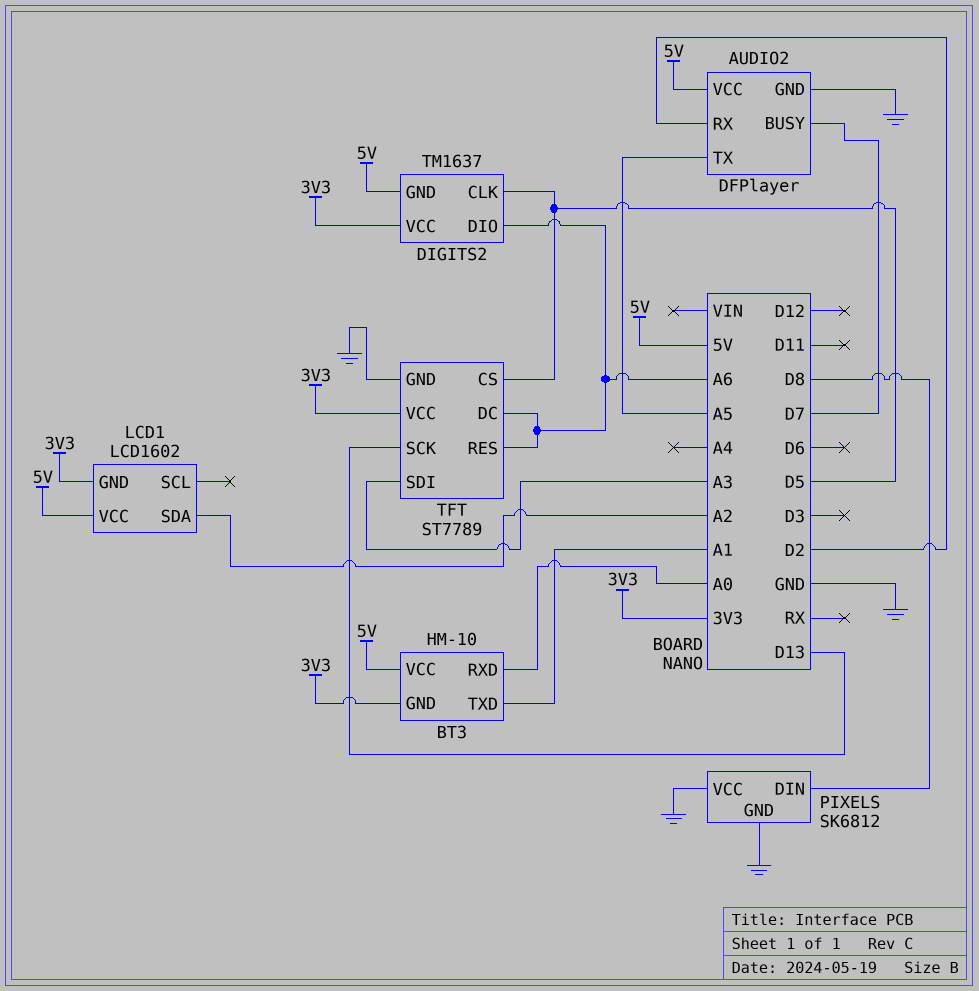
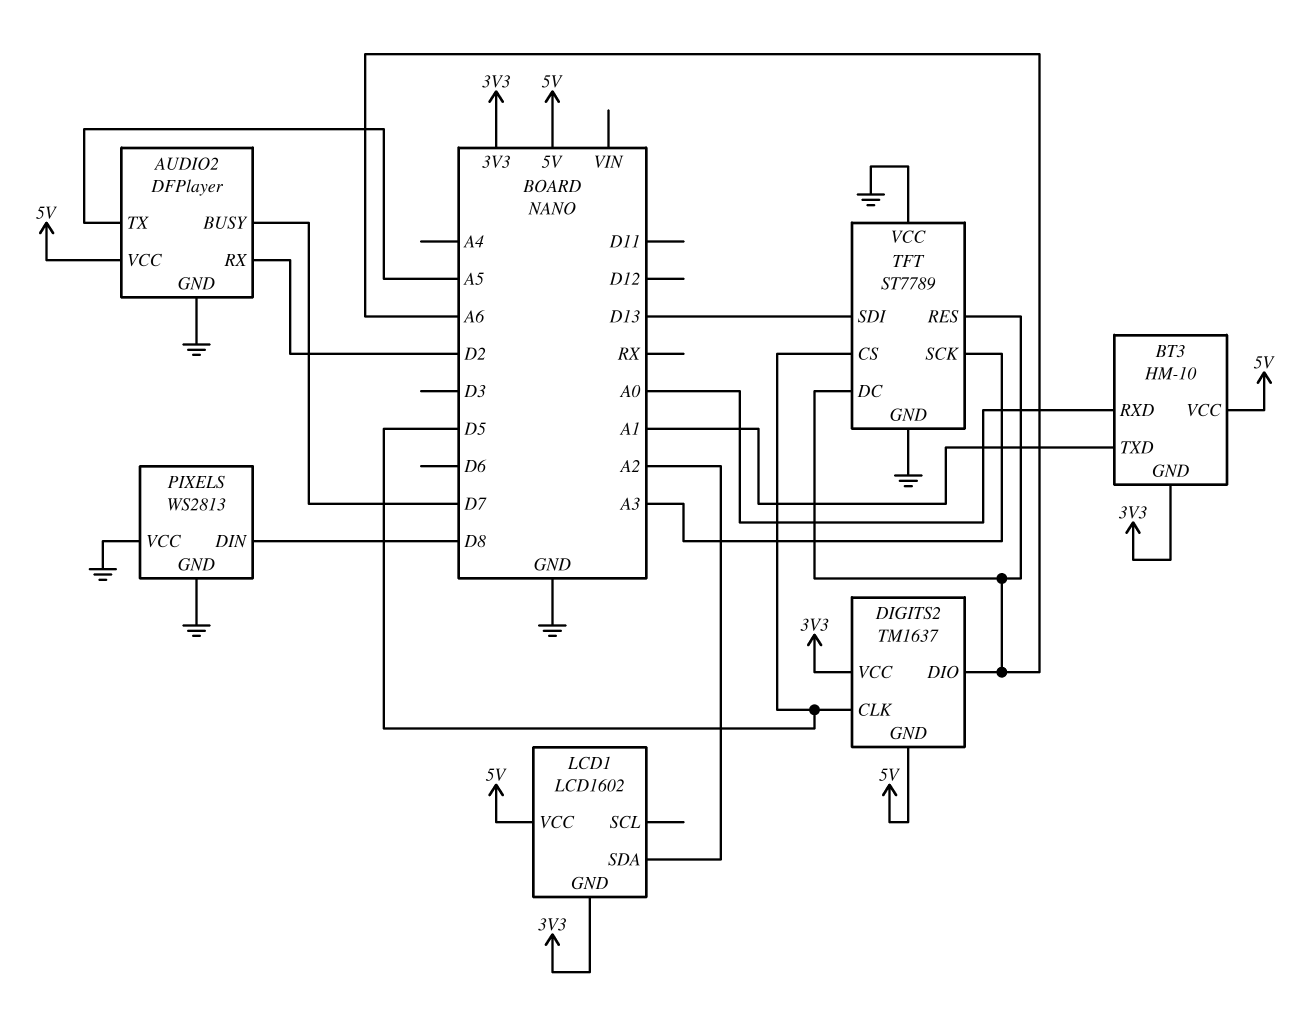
PIXELS: SK6812 -> WS2813
TFT pin SCK: D13 -> A3
TFT pin SDI: A3 -> D13
TFT pin VCC: 3V3 -> GND

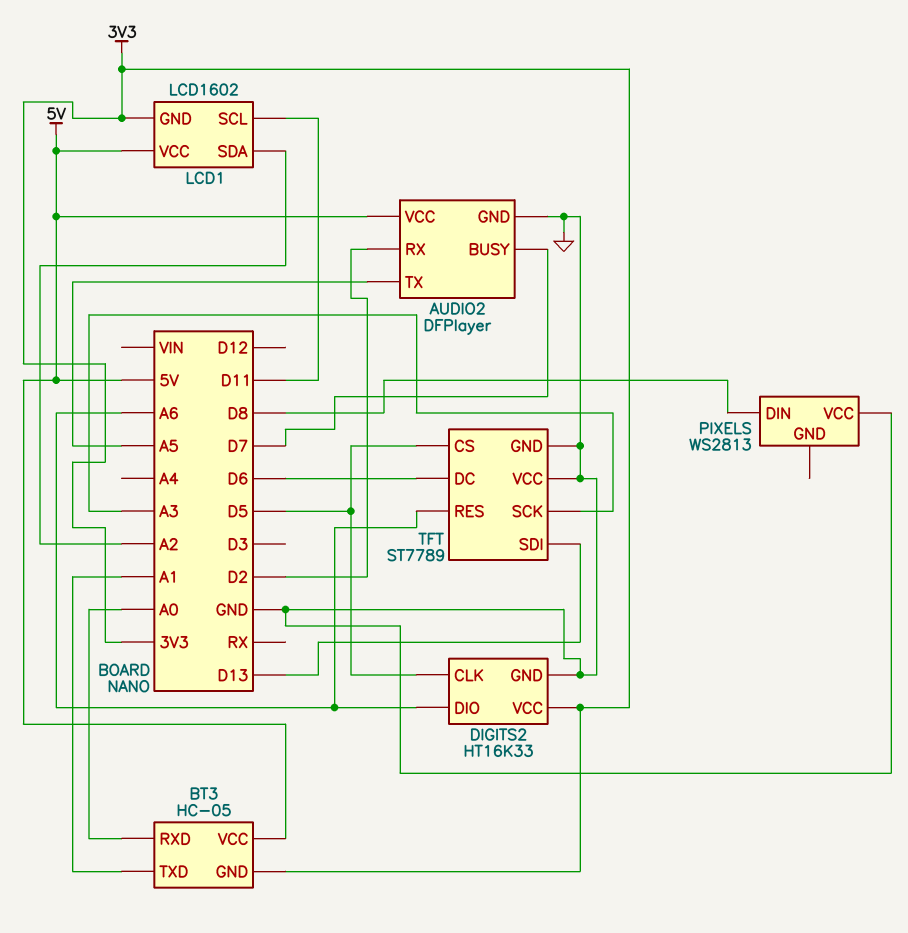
BT3: HM-10 -> HC-05
DIGITS2: TM1637 -> HT16K33
DIGITS2 pin GND: 5V -> GND
LCD1 pin SCL: none -> D11
PIXELS pin GND: GND -> none
TFT pin DC: A6 -> D6

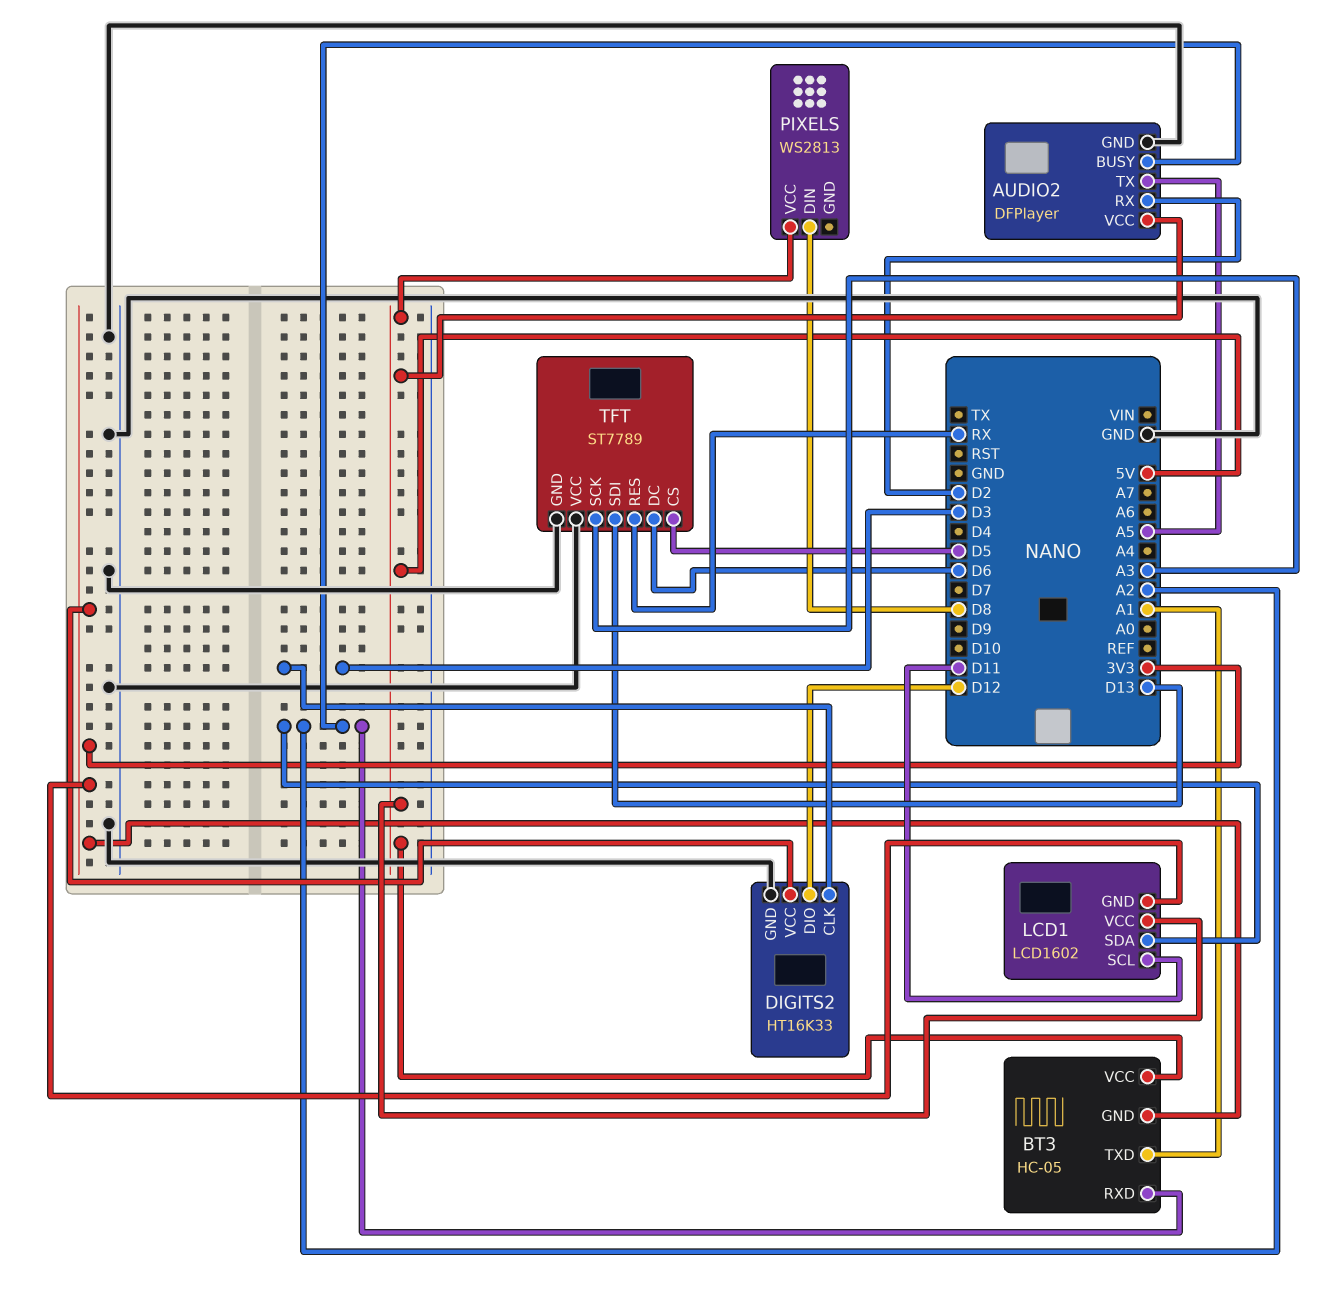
AUDIO2 pin BUSY: D7 -> A2
BT3 pin RXD: A0 -> A2
DIGITS2 pin CLK: D5 -> D3
DIGITS2 pin DIO: A6 -> D12
PIXELS pin VCC: GND -> 5V
TFT pin RES: A6 -> RX

